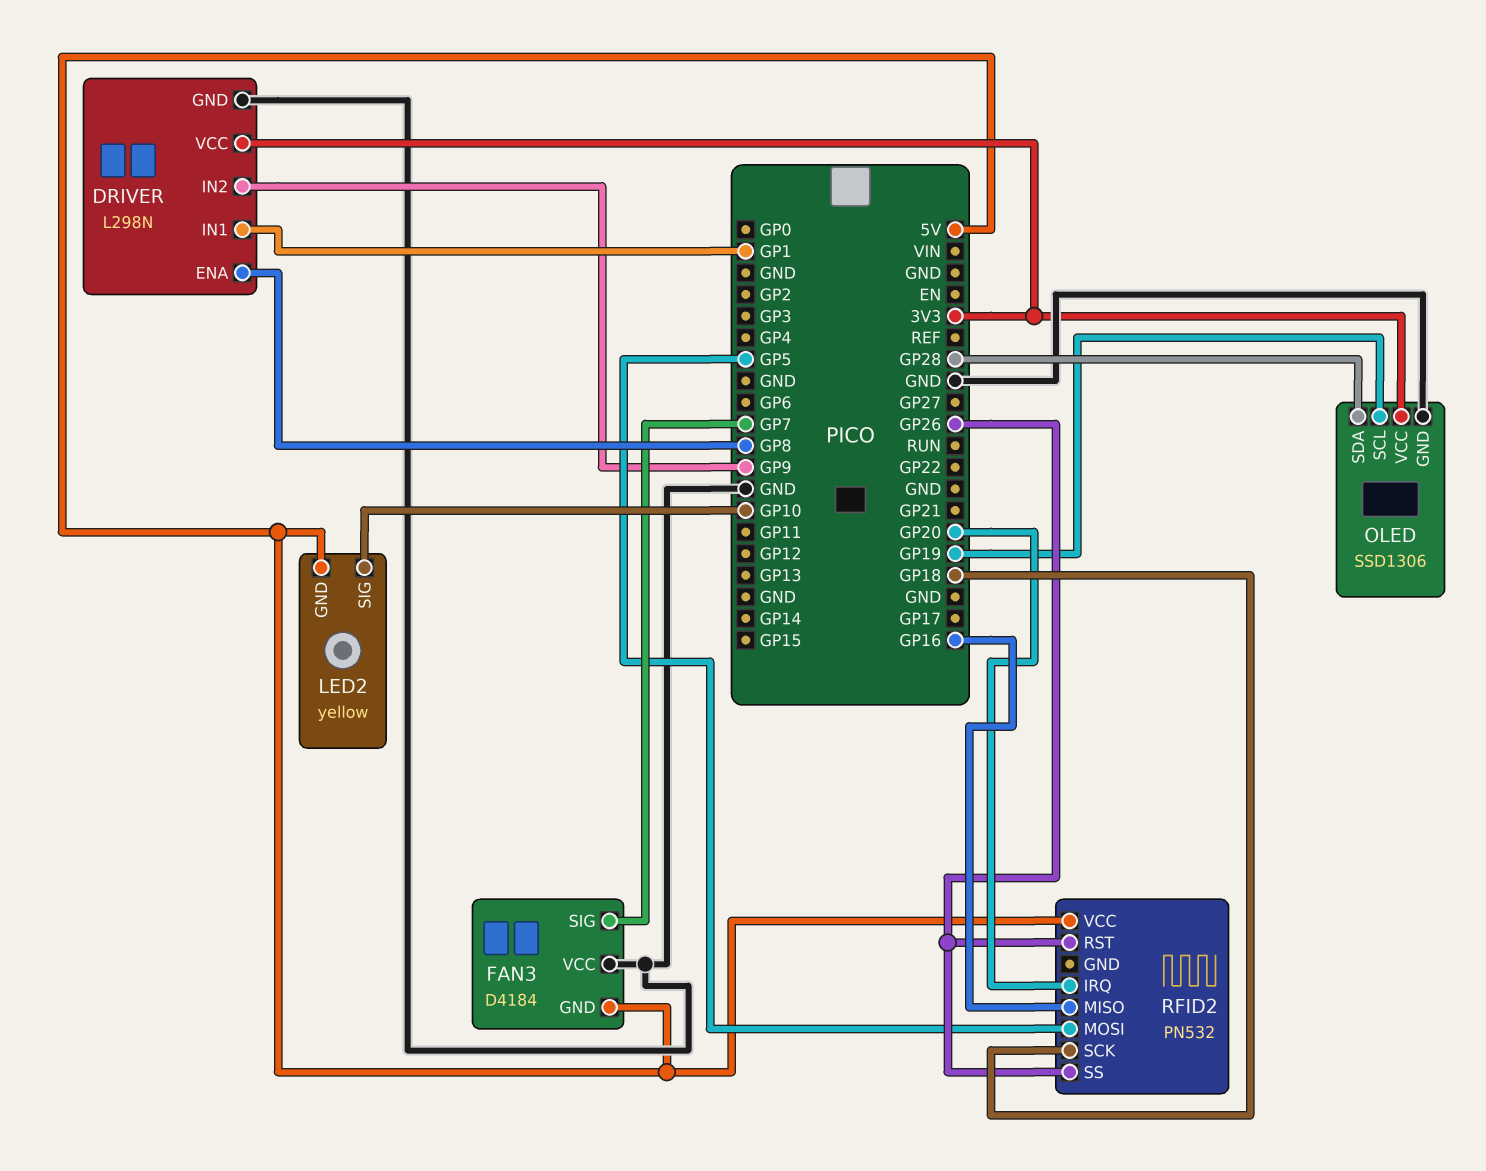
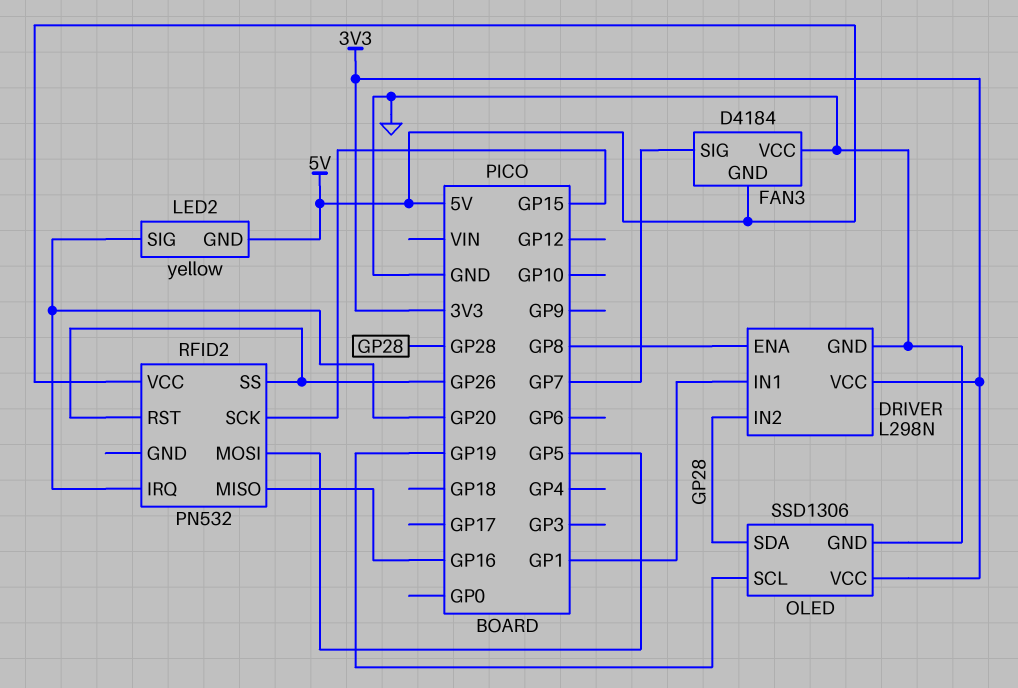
DRIVER pin IN2: GP9 -> GP28
LED2 pin SIG: GP10 -> GP20
RFID2 pin SCK: GP18 -> GP15

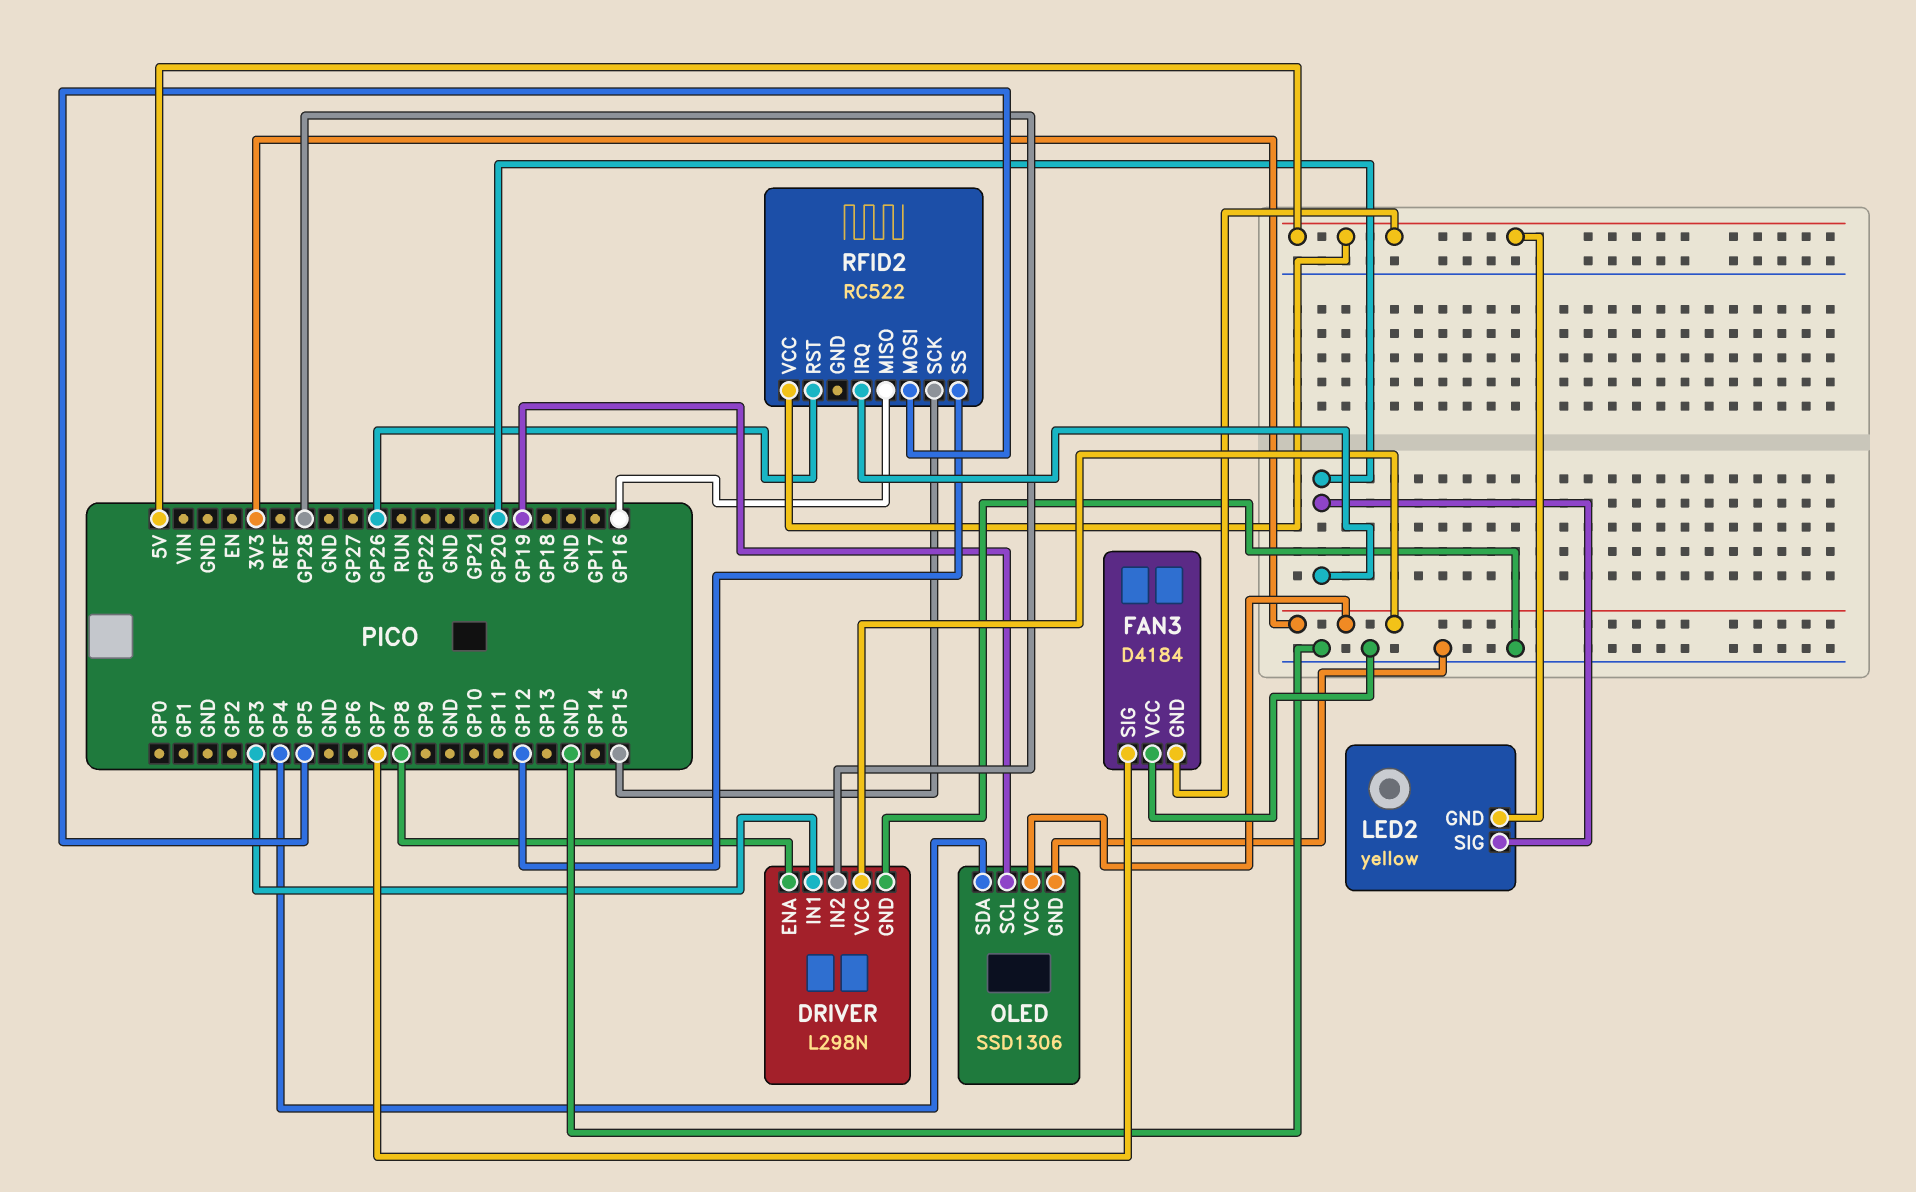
DRIVER pin IN1: GP1 -> GP3
OLED pin SDA: GP28 -> GP4
RFID2: PN532 -> RC522
RFID2 pin SS: GP26 -> GP12

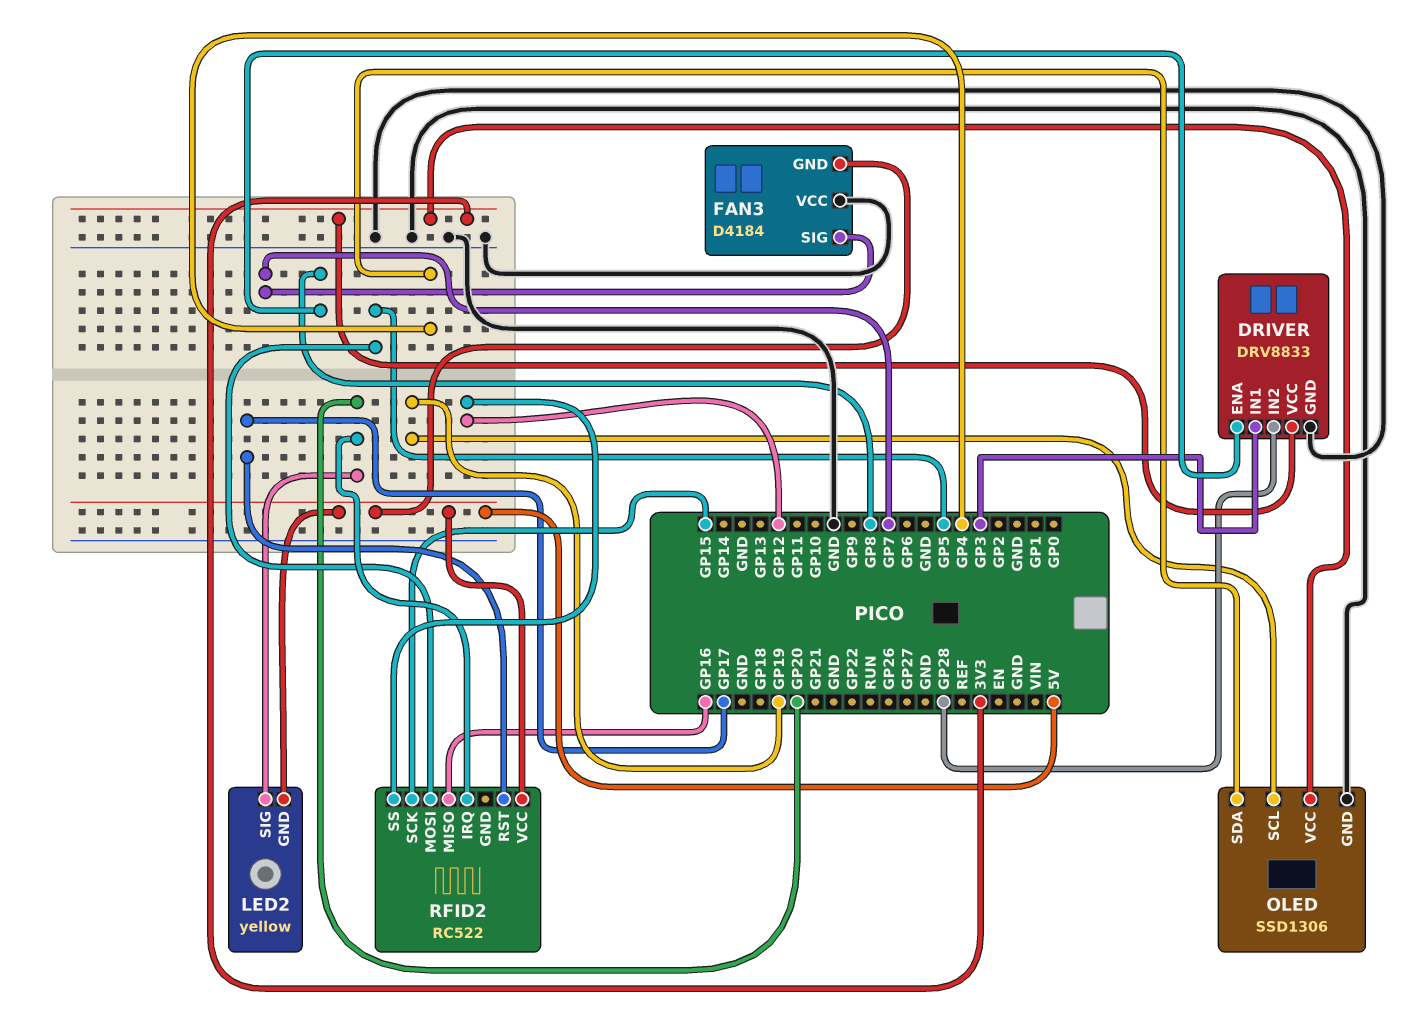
DRIVER: L298N -> DRV8833
RFID2 pin RST: GP26 -> GP17

